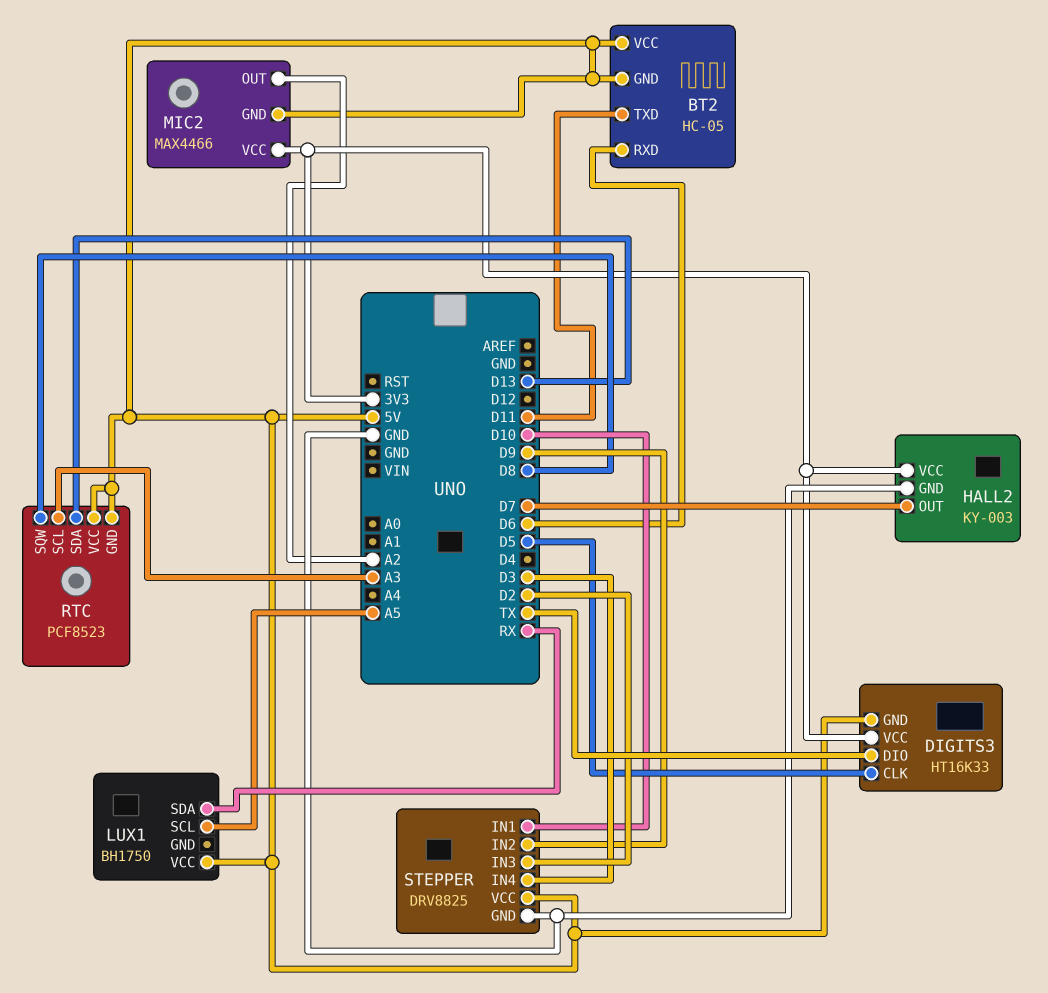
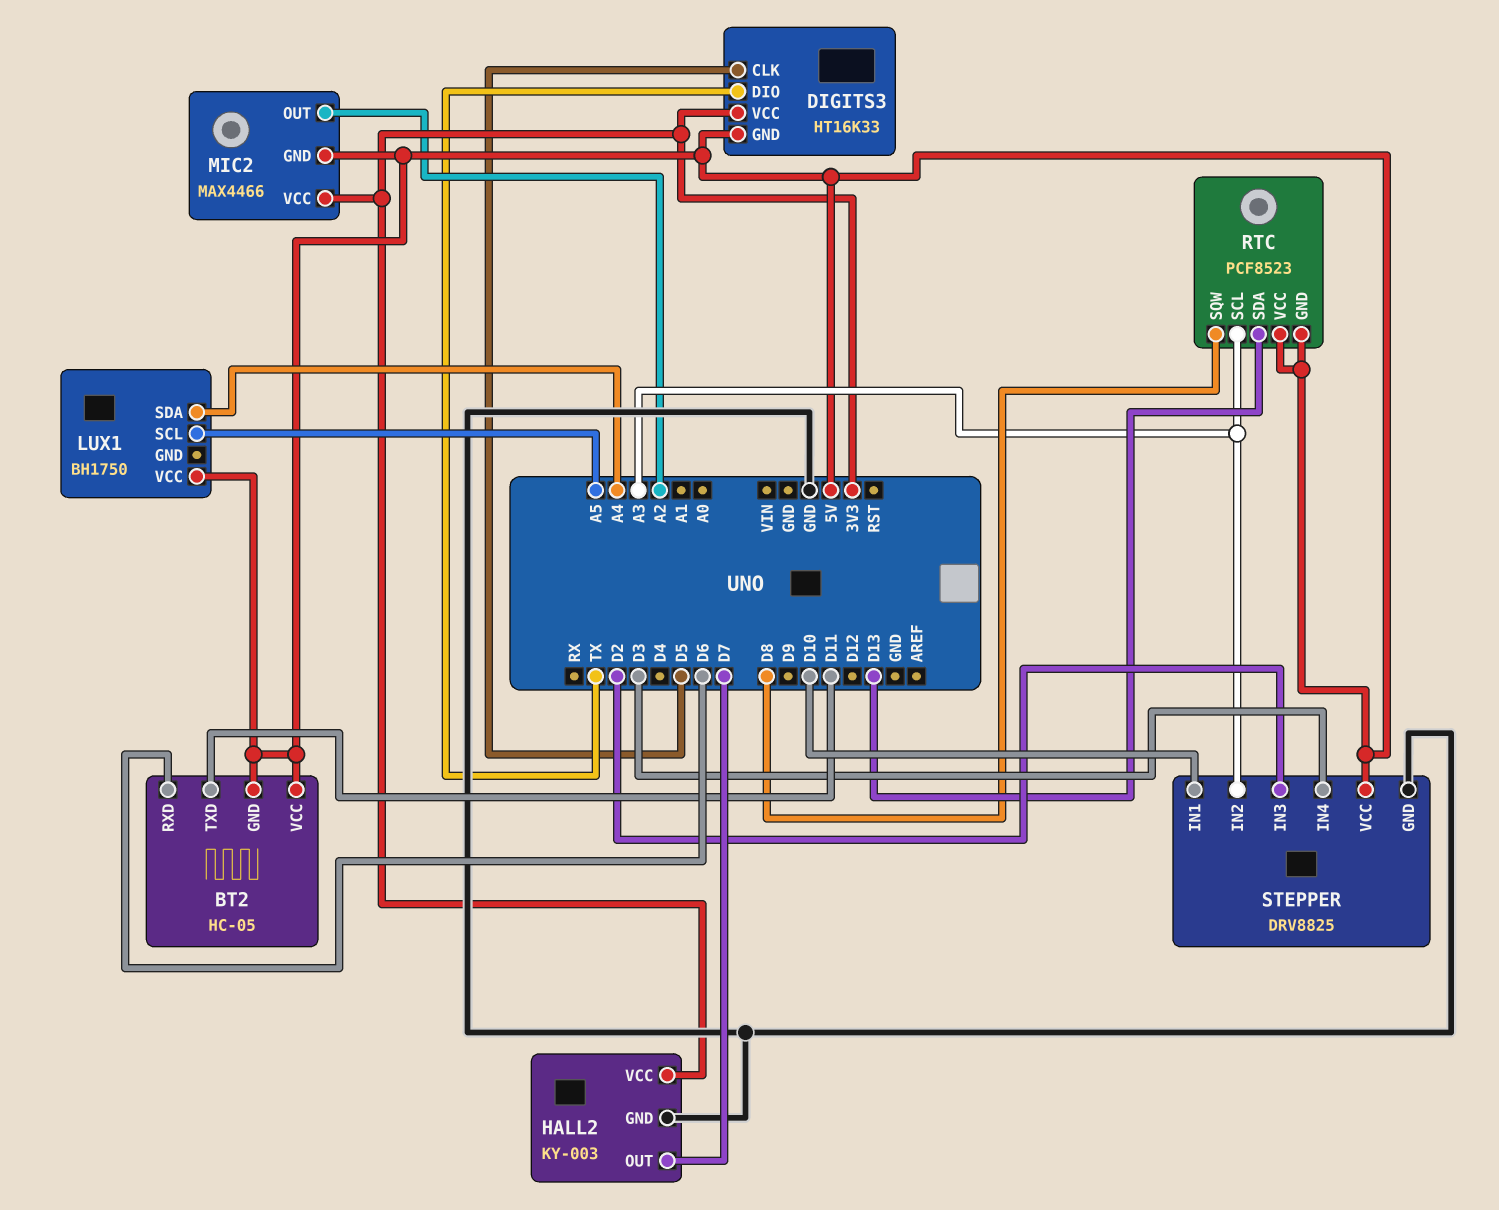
LUX1 pin SDA: RX -> A4
STEPPER pin IN2: D9 -> A3

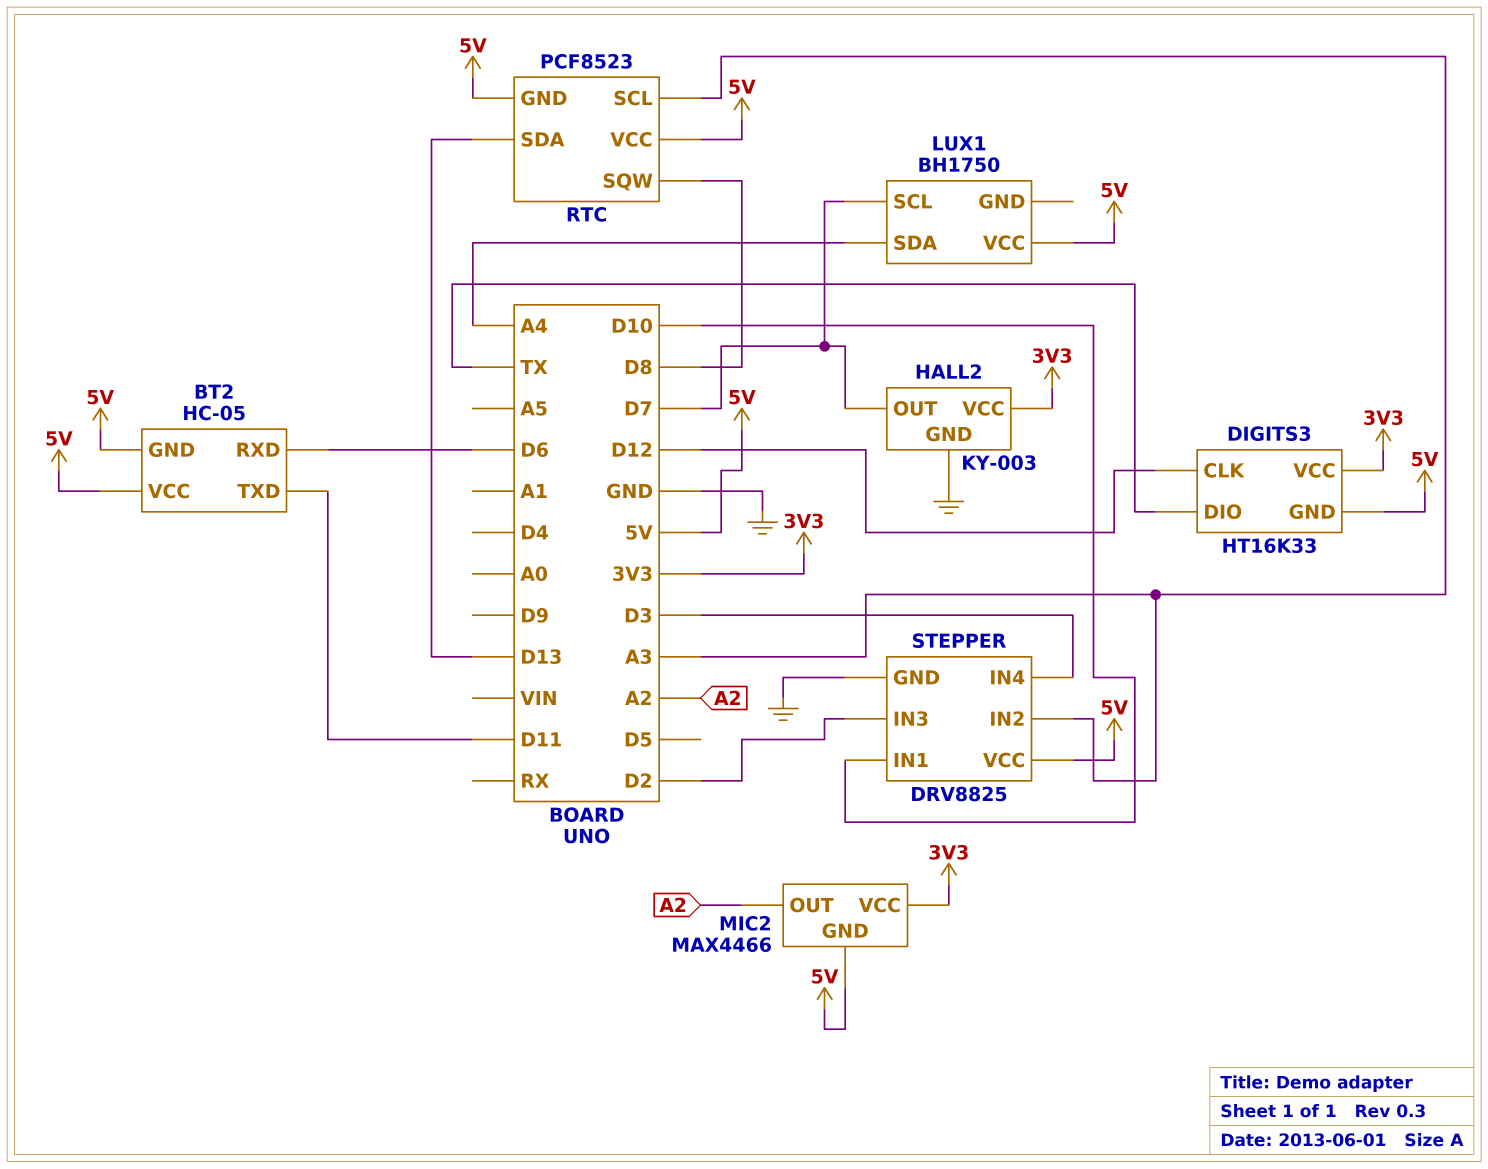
DIGITS3 pin CLK: D5 -> D12
LUX1 pin SCL: A5 -> D7

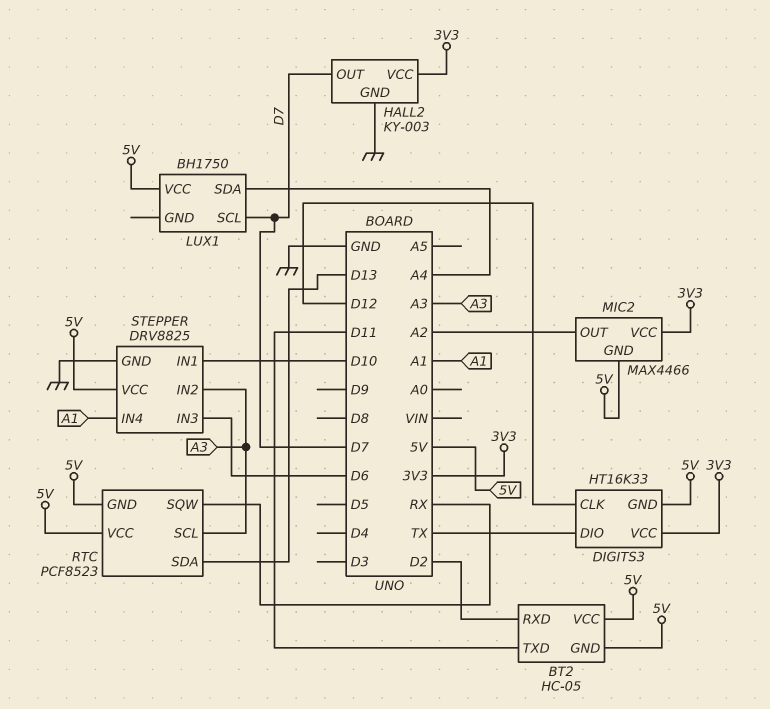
BT2 pin RXD: D6 -> D2
RTC pin SQW: D8 -> RX
STEPPER pin IN3: D2 -> D6
STEPPER pin IN4: D3 -> A1

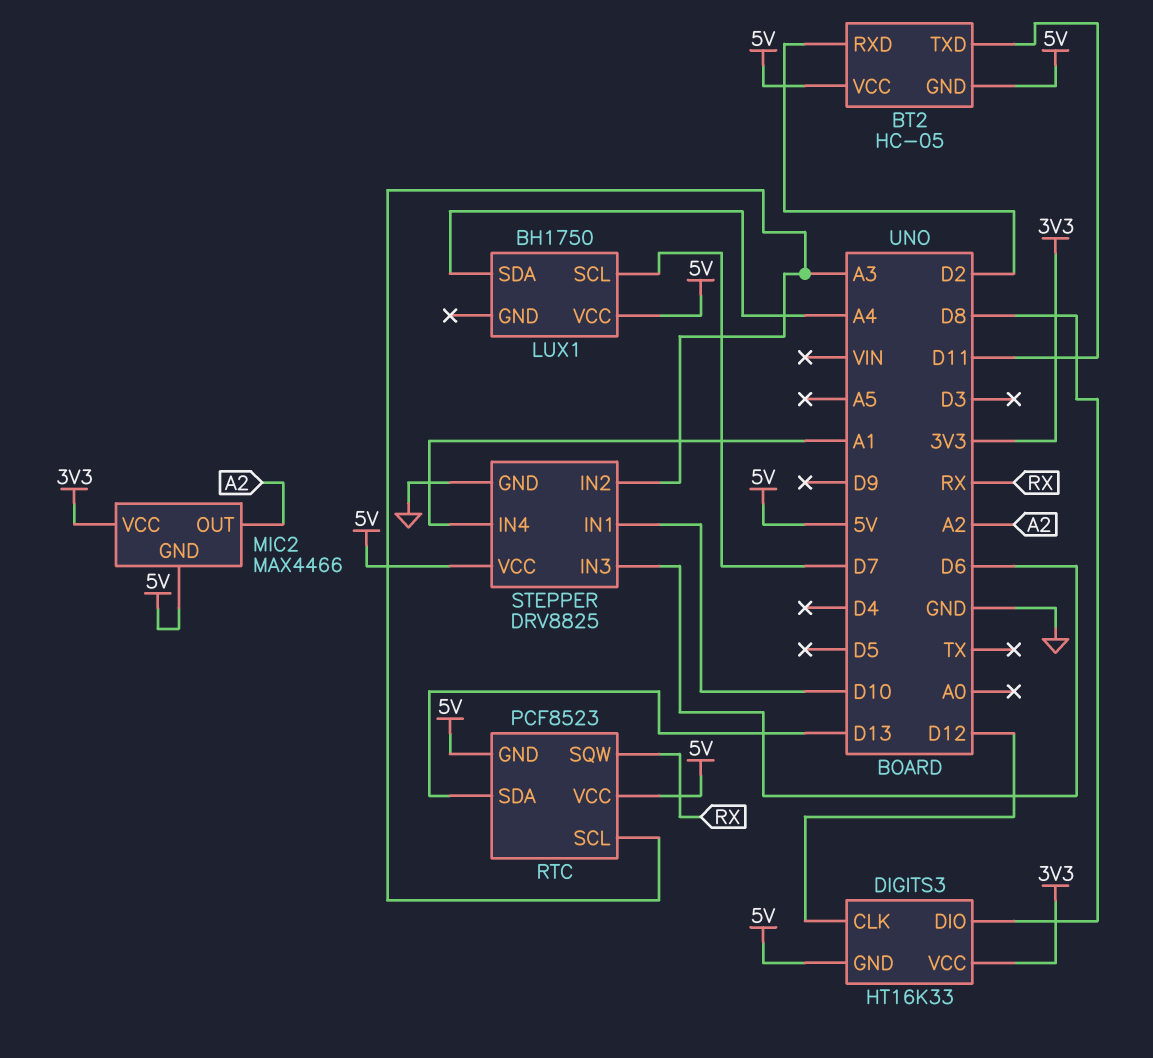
DIGITS3 pin DIO: TX -> D8
HALL2: KY-003 -> none
HALL2 pin GND: GND -> none
HALL2 pin OUT: D7 -> none
HALL2 pin VCC: 3V3 -> none

